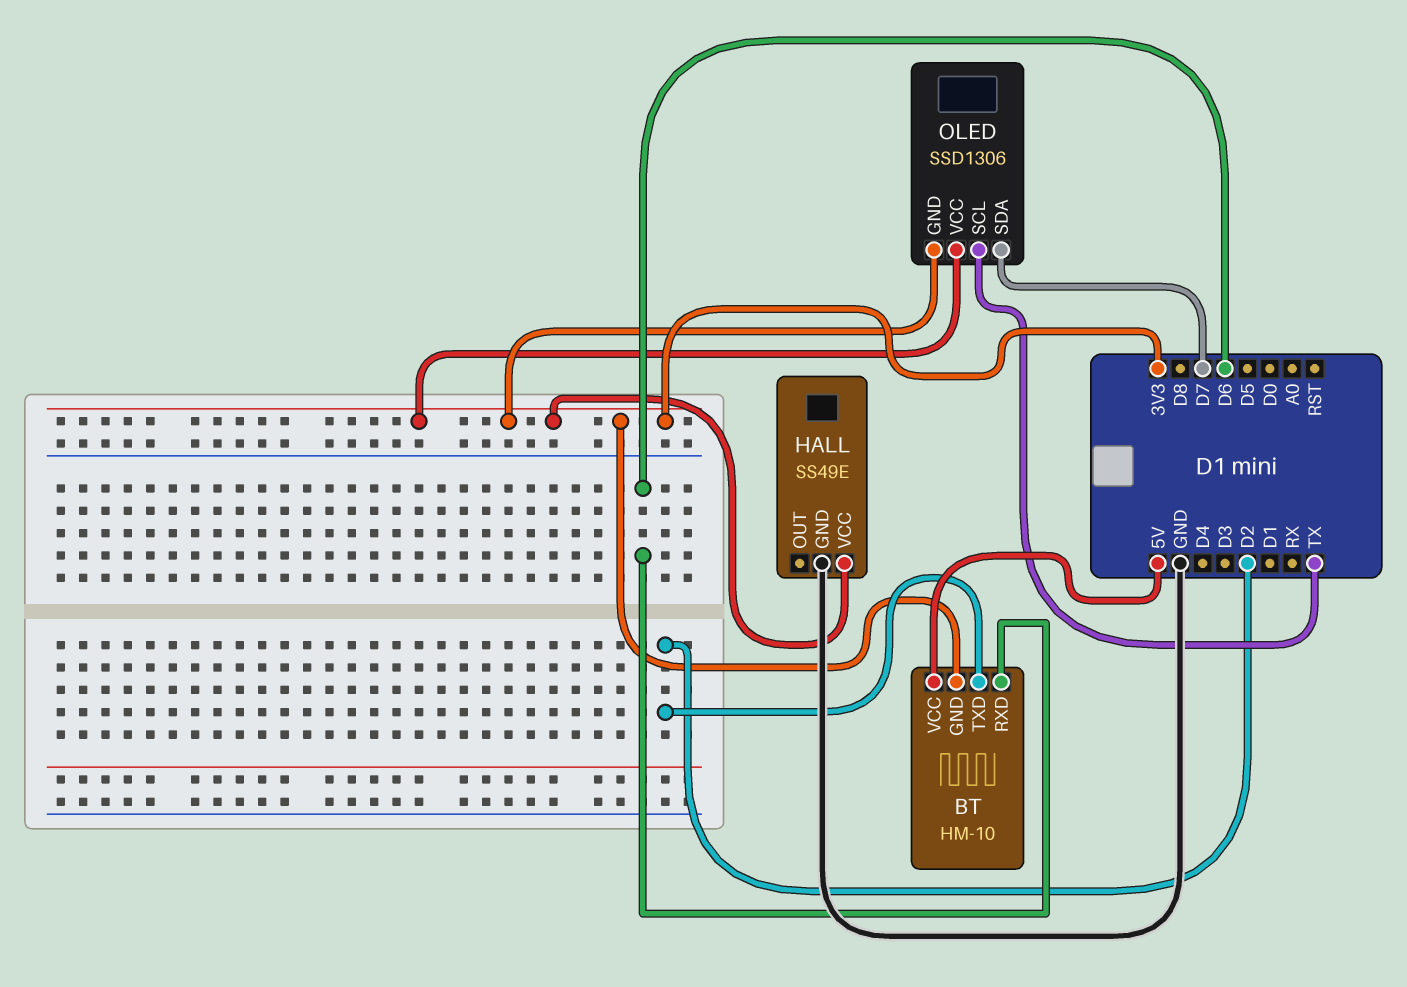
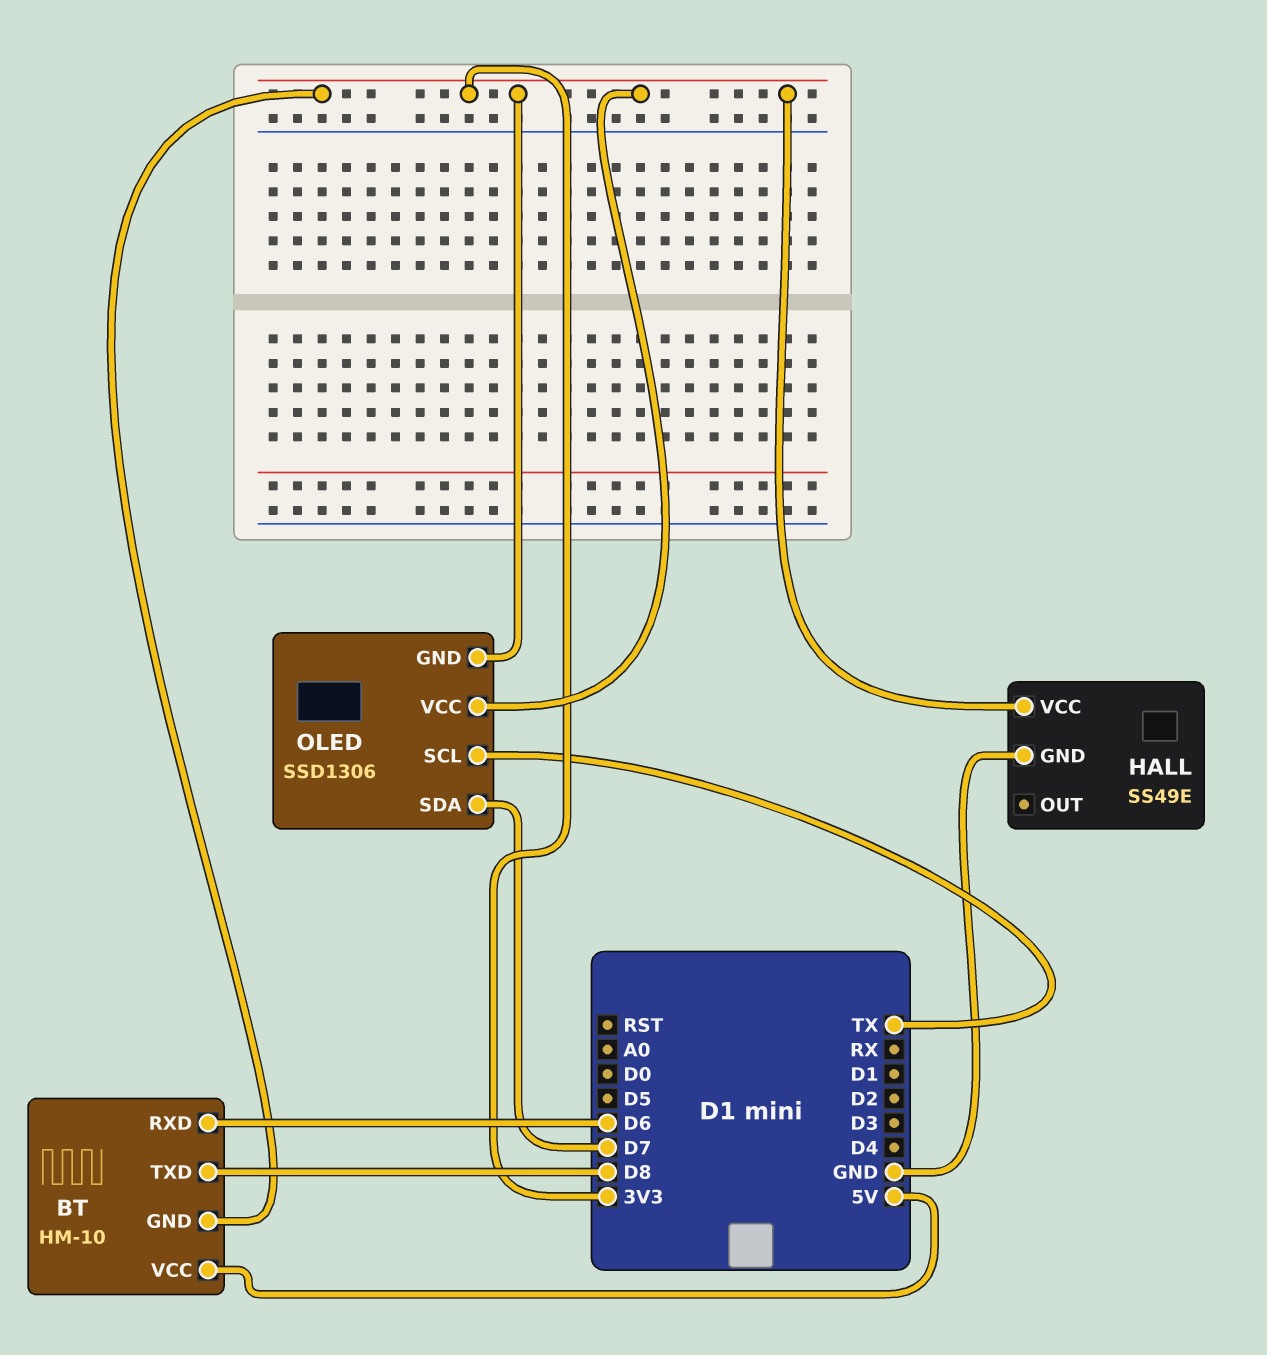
BT pin TXD: D2 -> D8

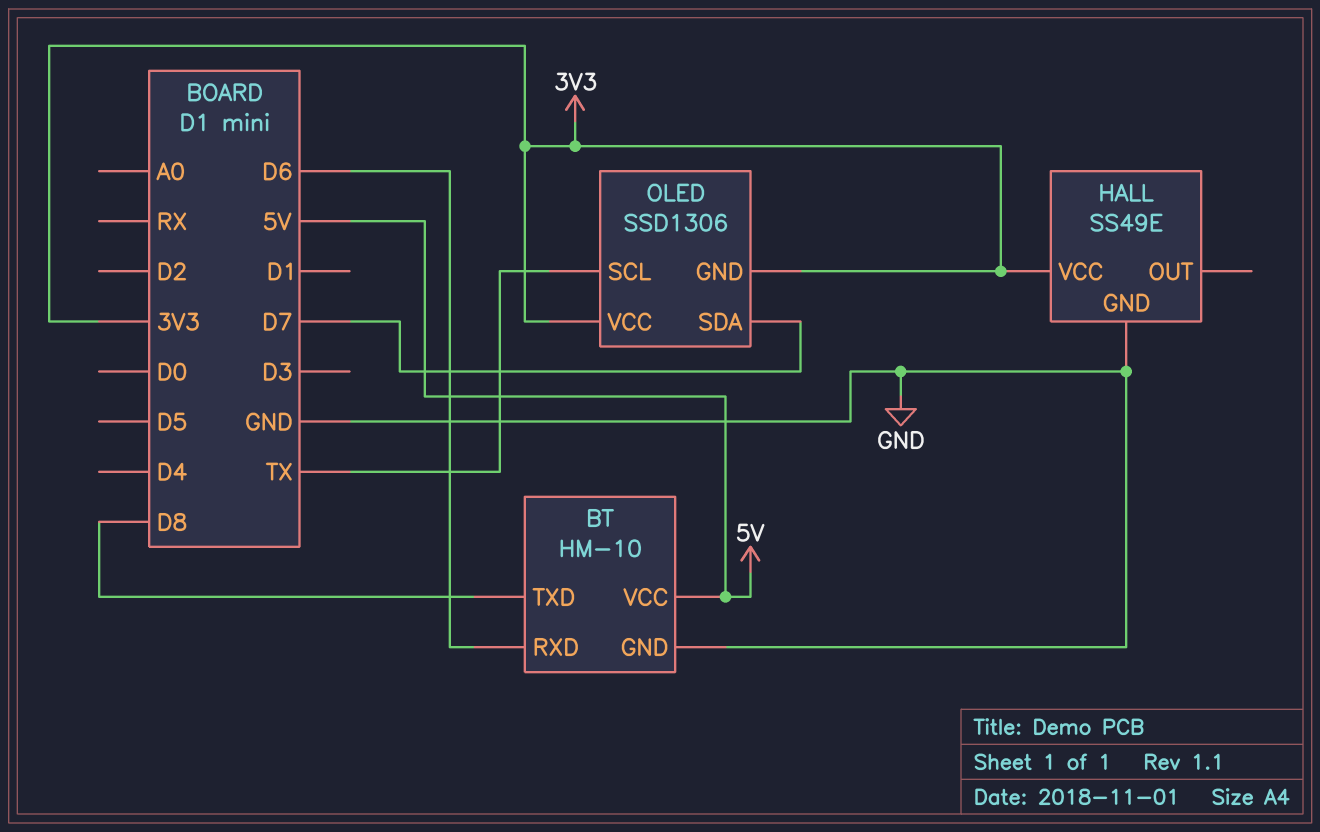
BT pin GND: 3V3 -> GND

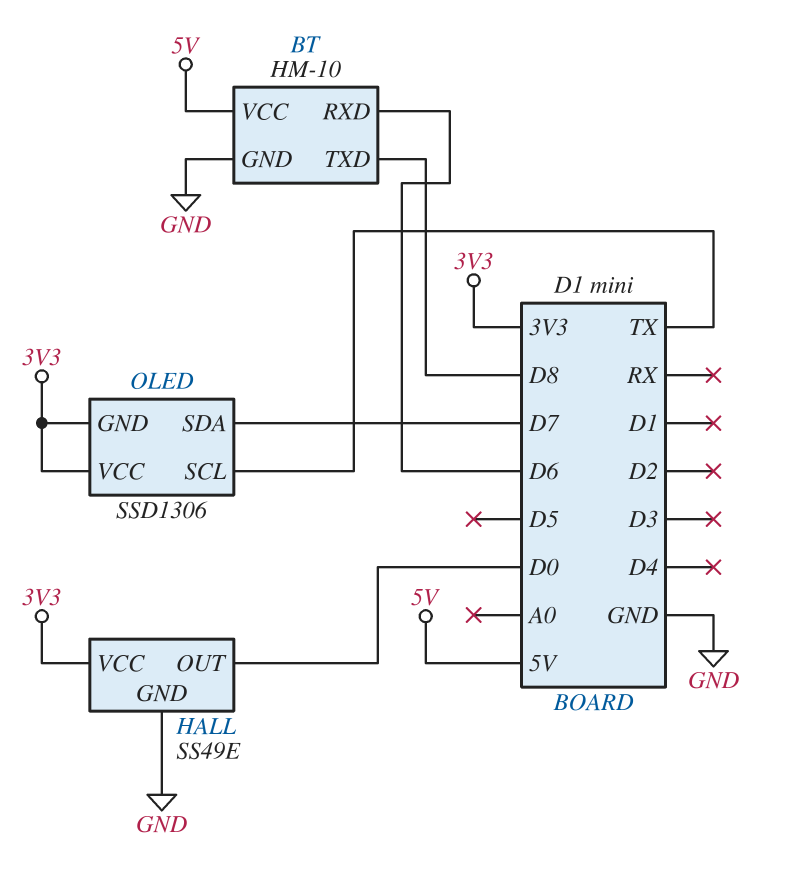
HALL pin OUT: none -> D0

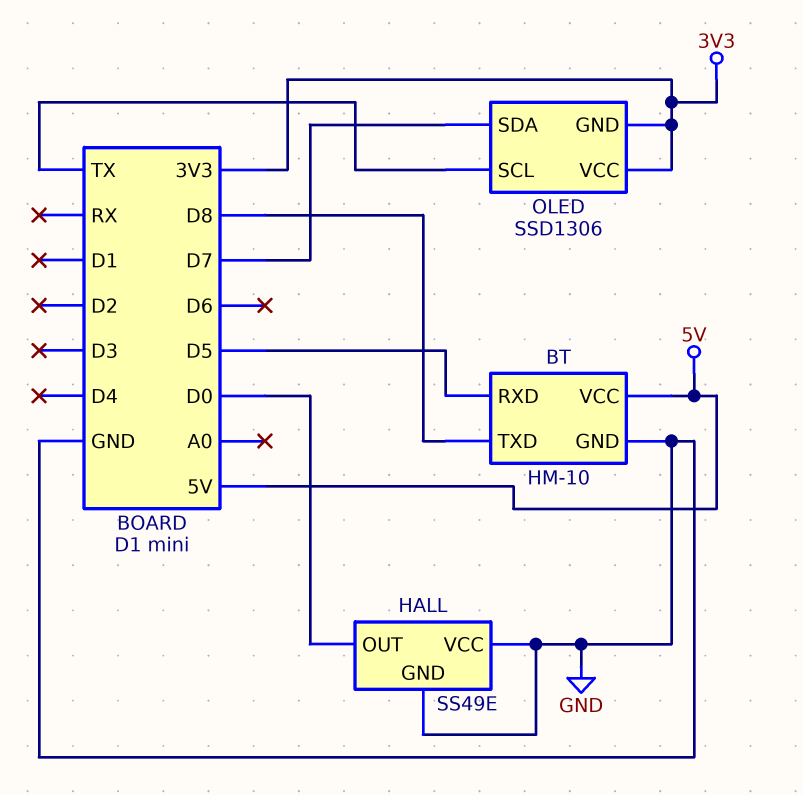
BT pin RXD: D6 -> D5
HALL pin VCC: 3V3 -> GND

